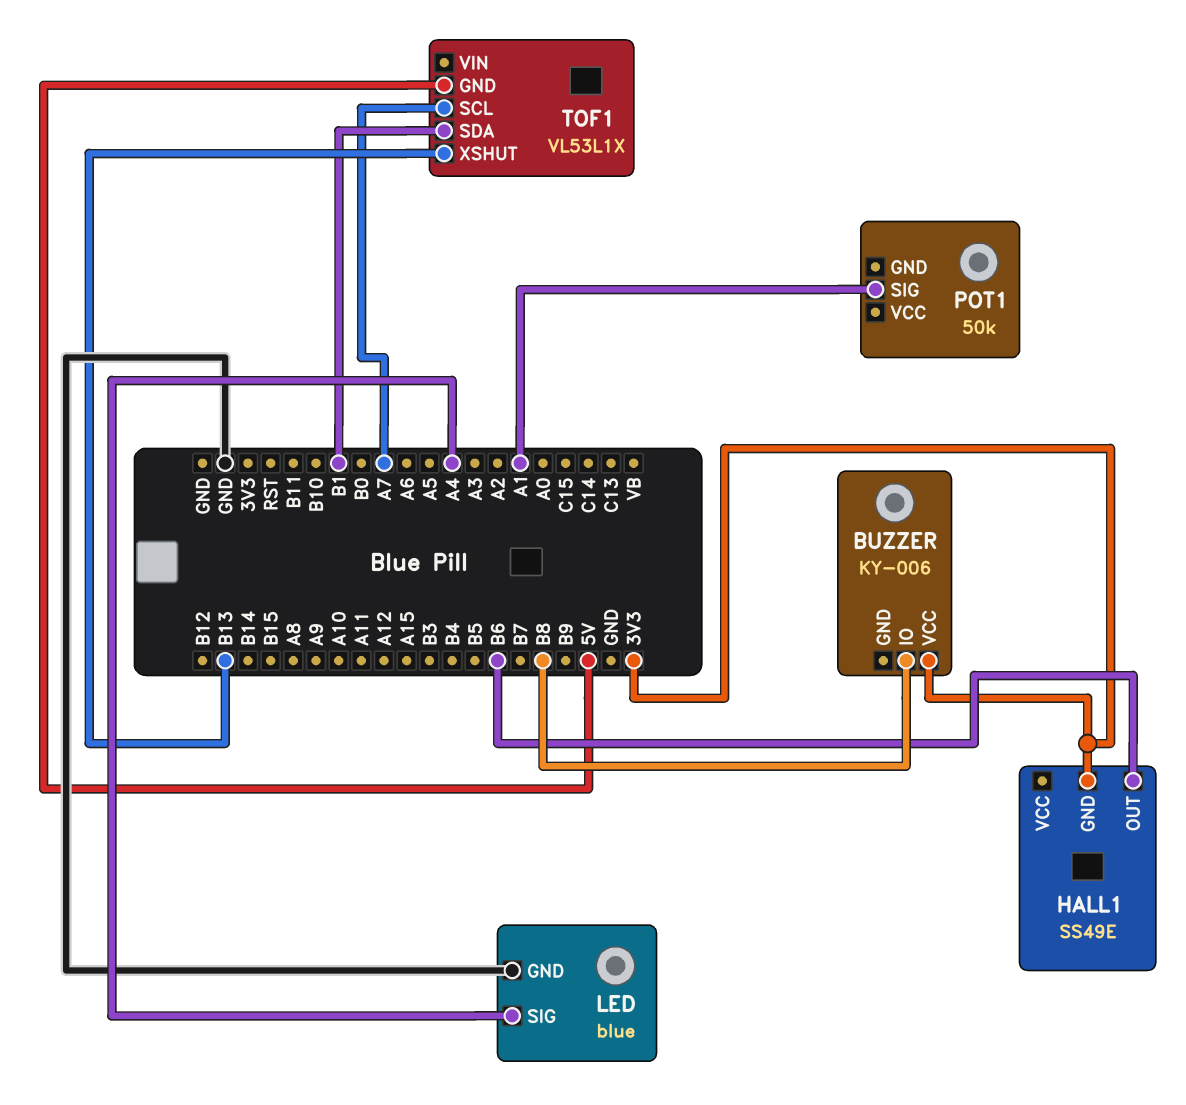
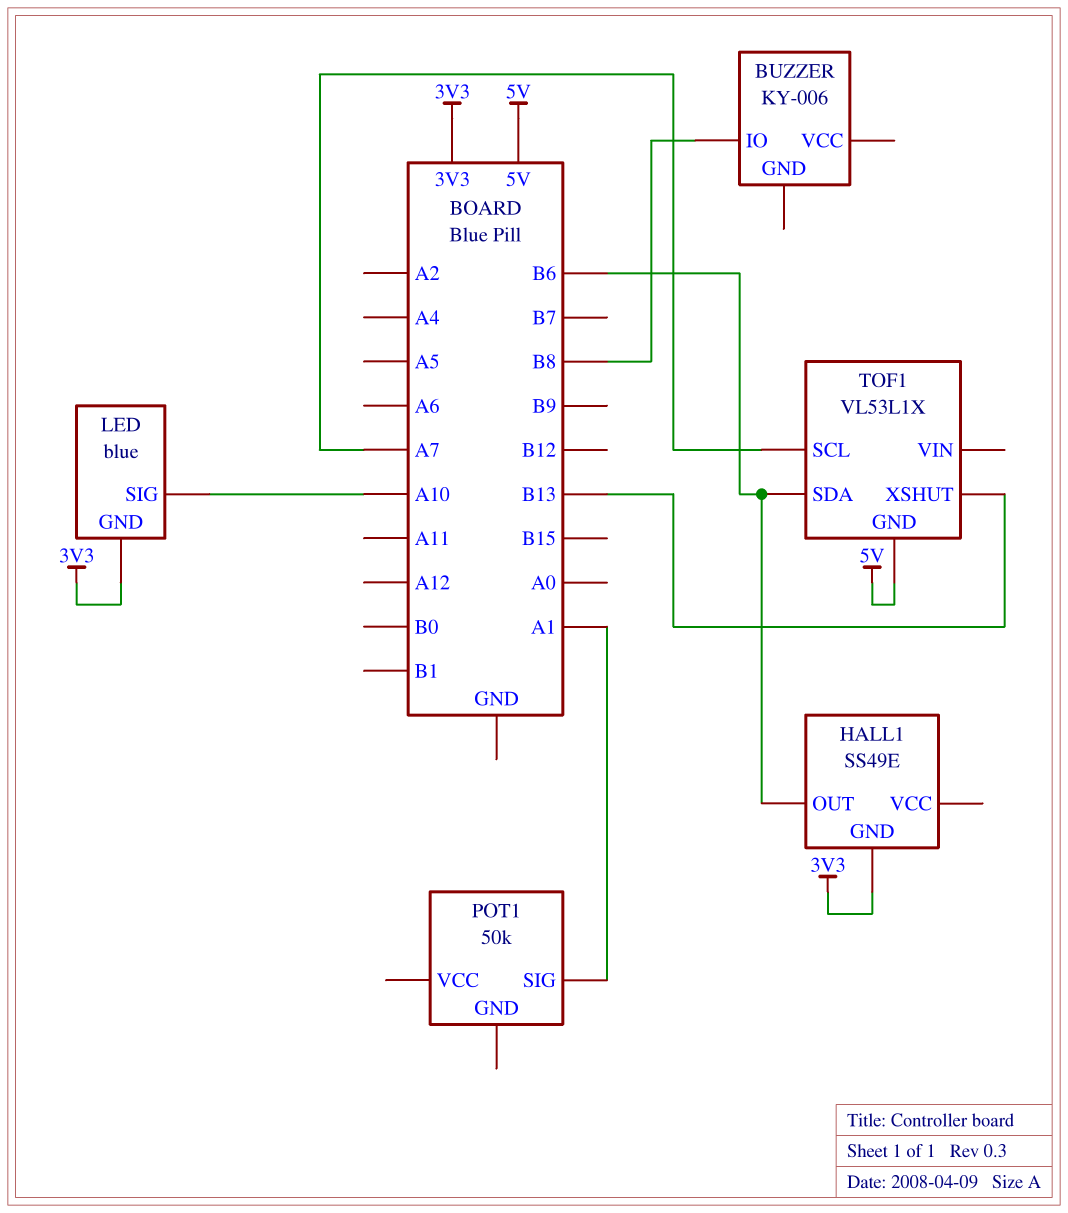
BUZZER pin VCC: 3V3 -> none
LED pin GND: GND -> 3V3
LED pin SIG: A4 -> A10
TOF1 pin SDA: B1 -> B6

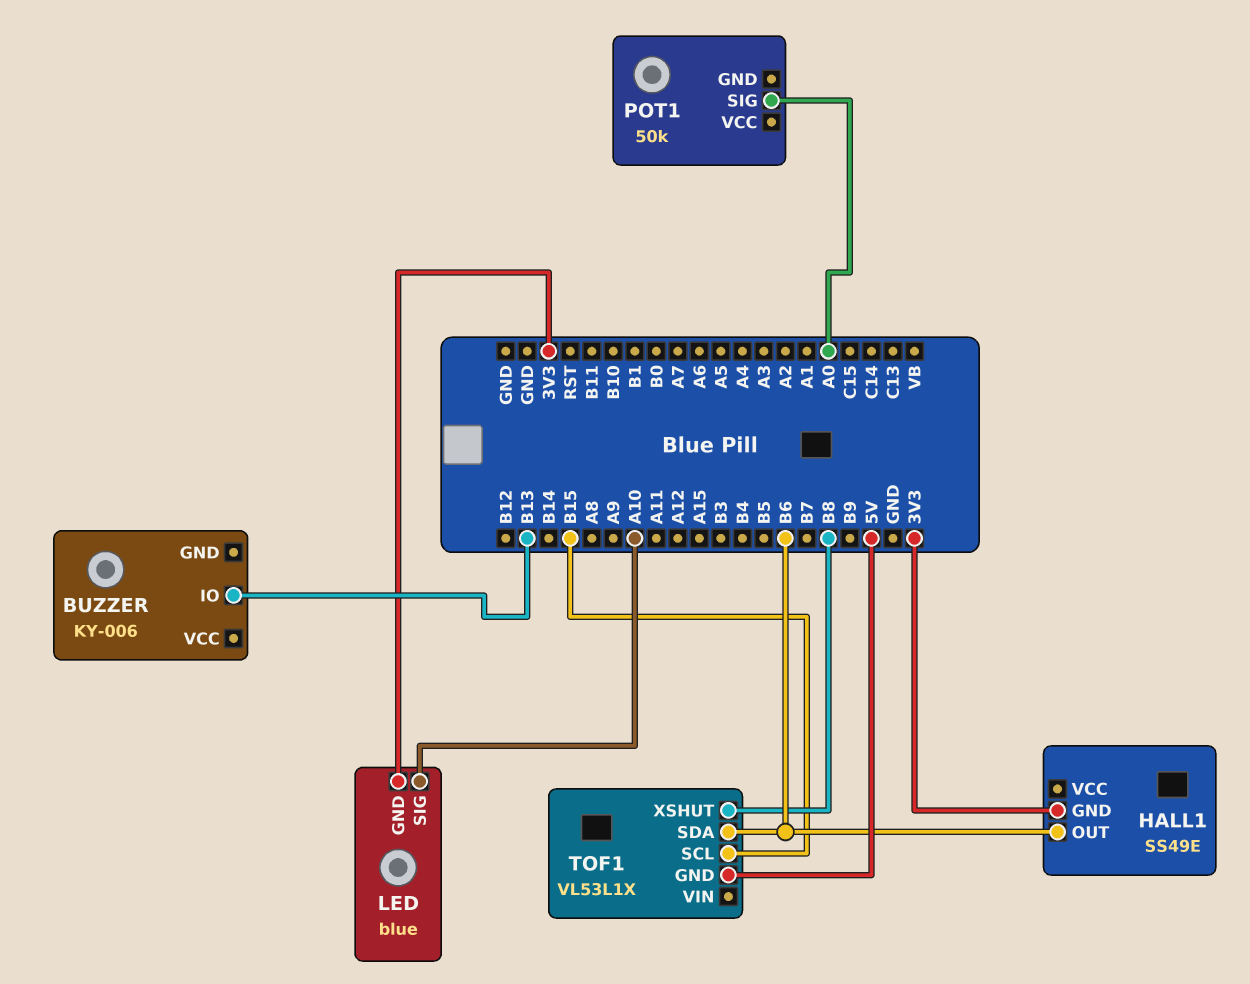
BUZZER pin IO: B8 -> B13
POT1 pin SIG: A1 -> A0
TOF1 pin SCL: A7 -> B15
TOF1 pin XSHUT: B13 -> B8

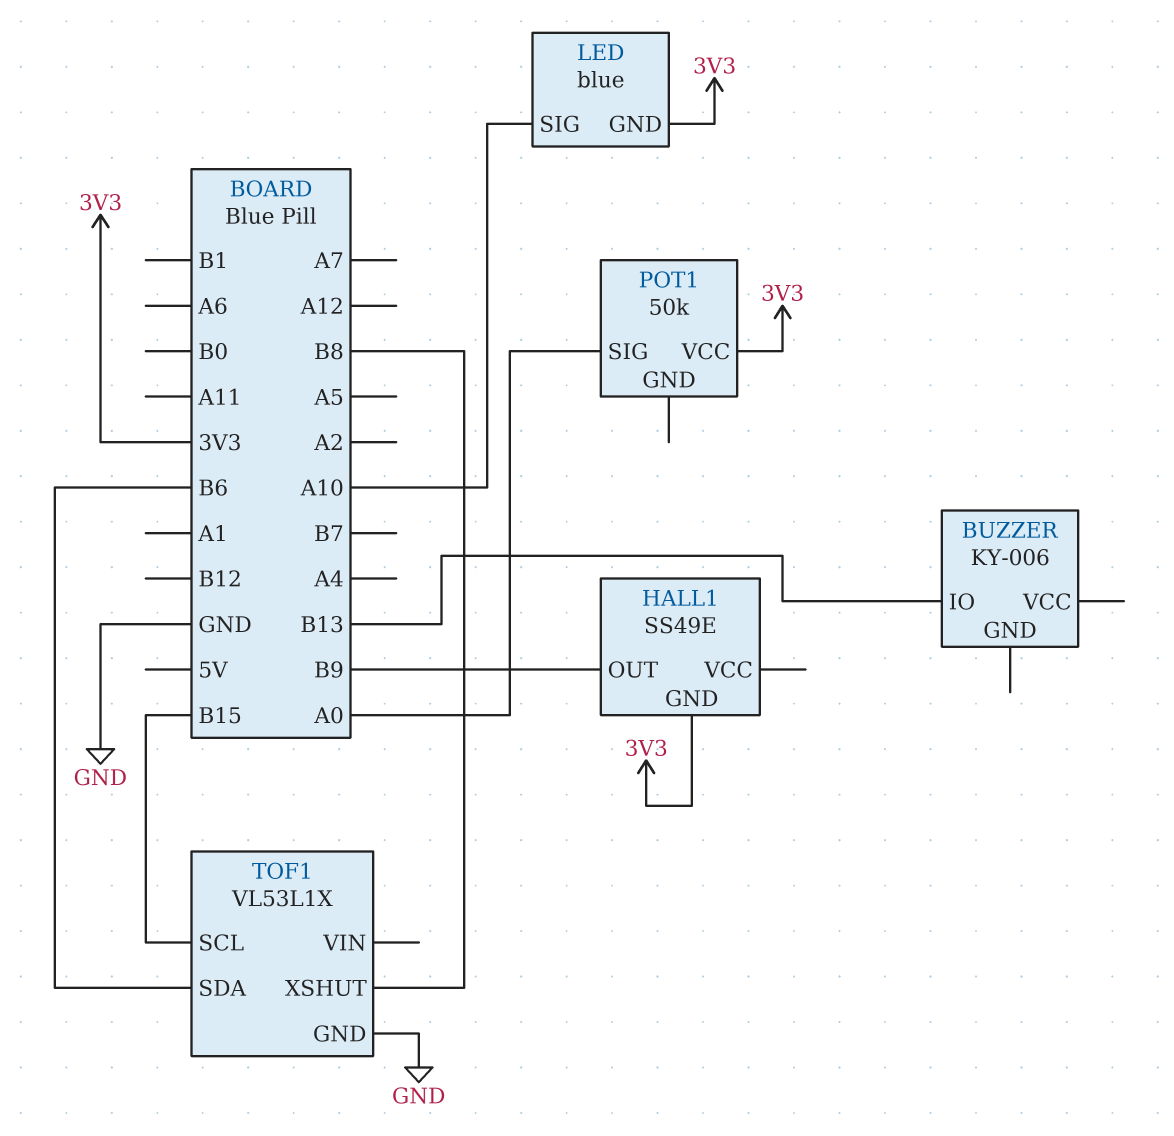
HALL1 pin OUT: B6 -> B9
POT1 pin VCC: none -> 3V3
TOF1 pin GND: 5V -> GND

